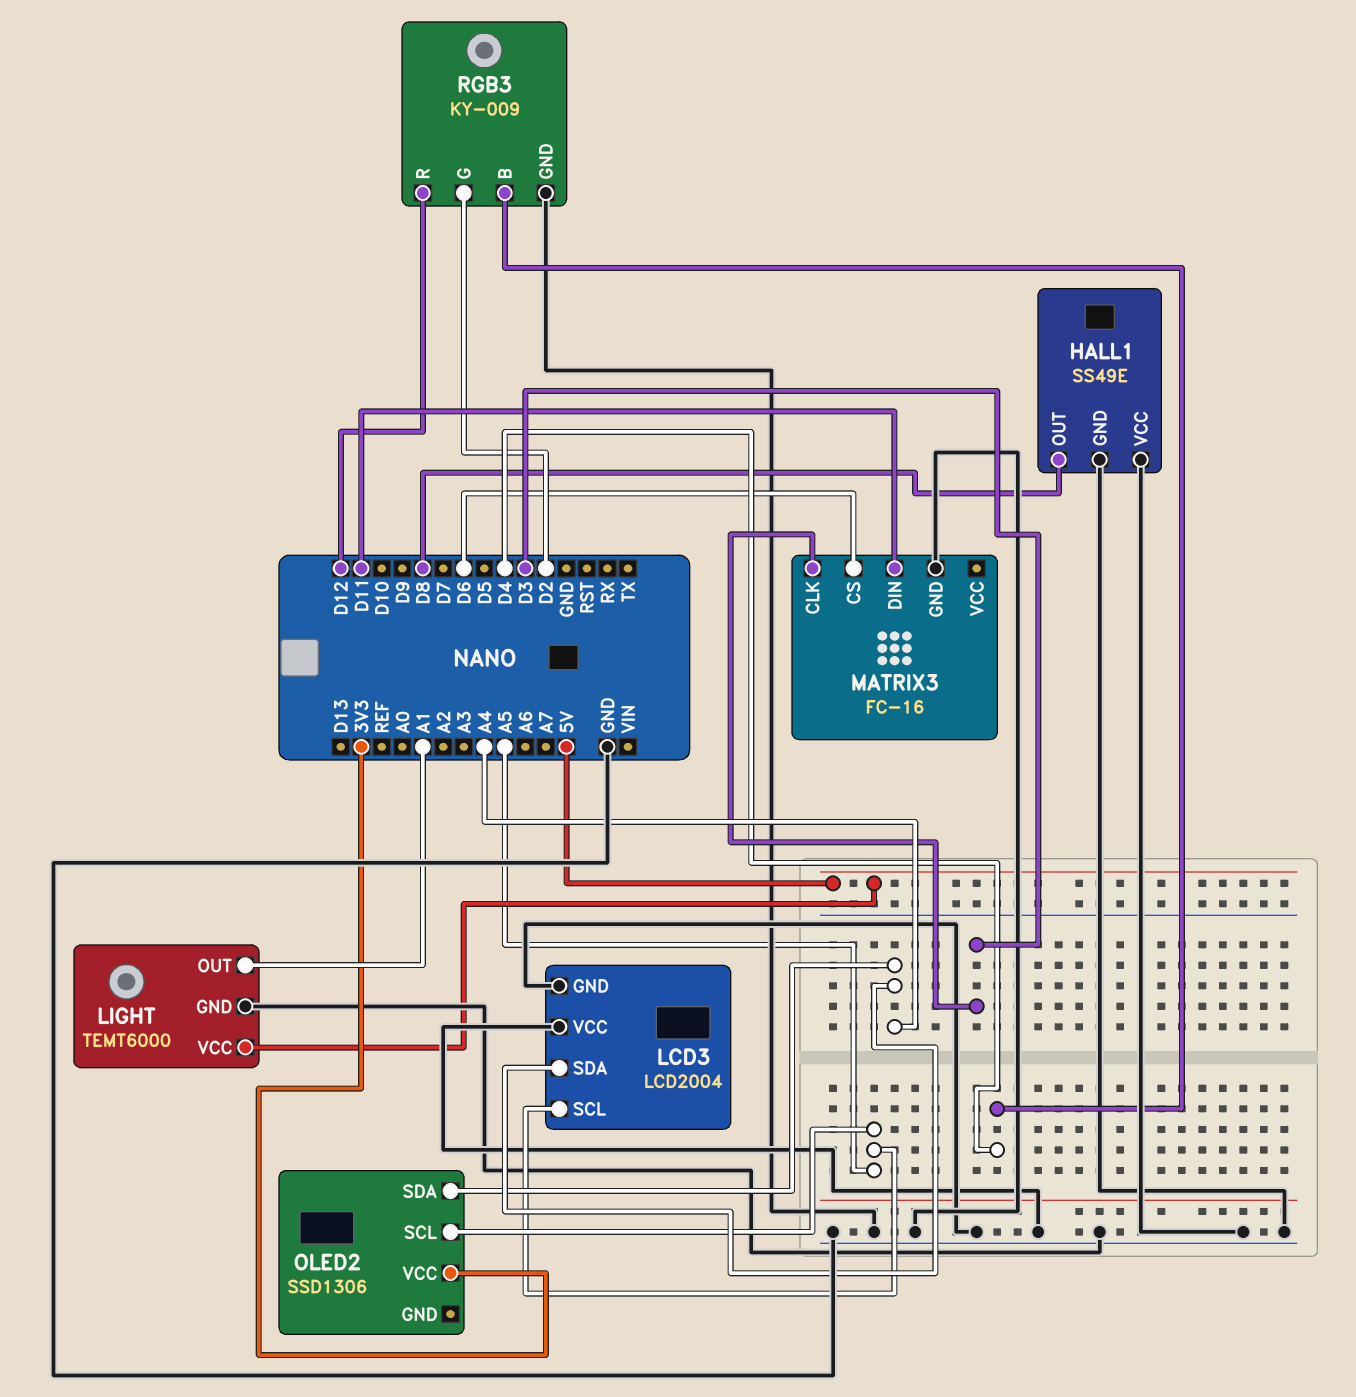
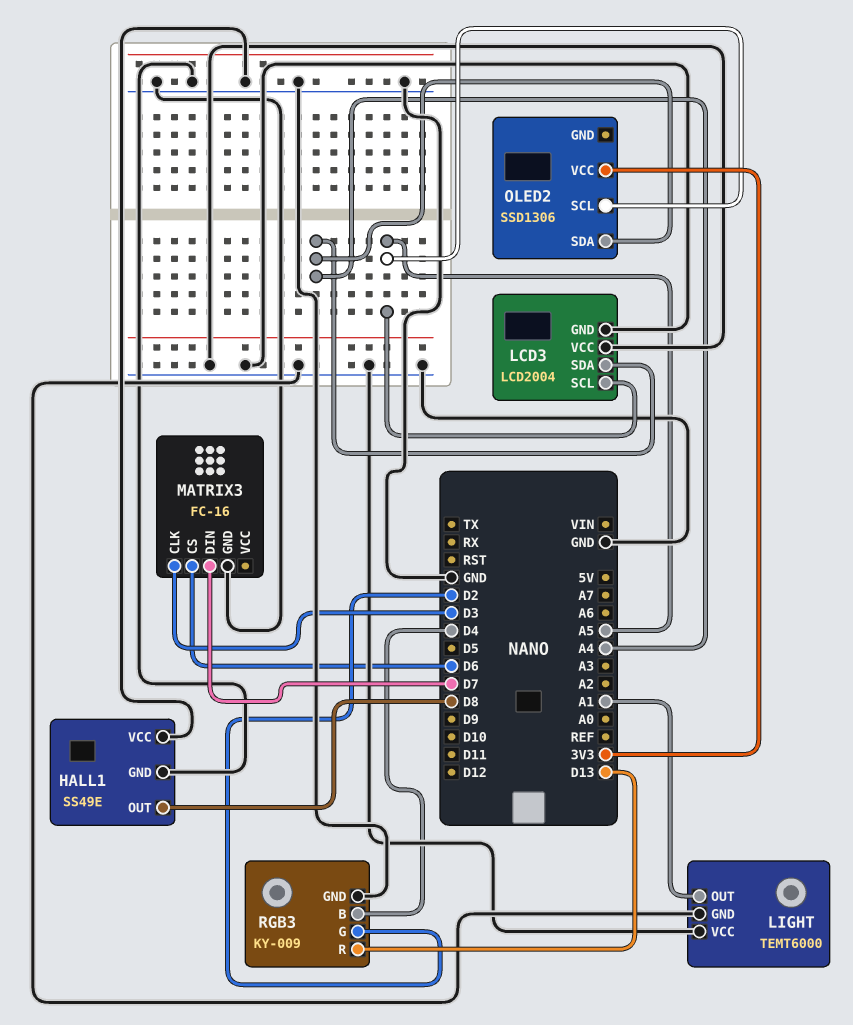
LIGHT pin VCC: 5V -> GND
MATRIX3 pin DIN: D11 -> D7
RGB3 pin R: D12 -> D13

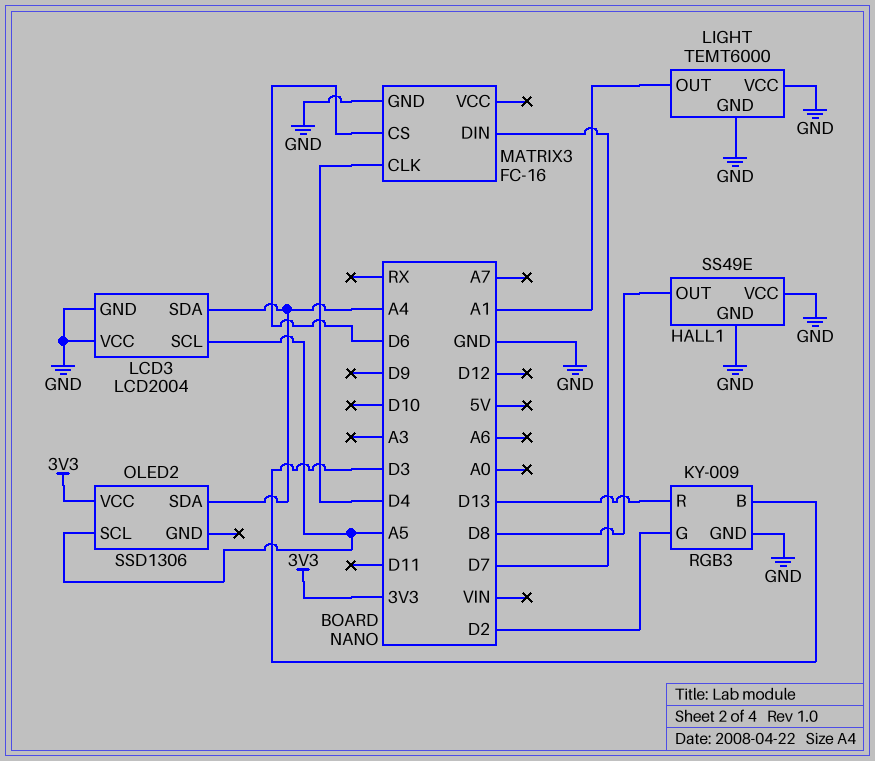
MATRIX3 pin CLK: D3 -> D4
RGB3 pin B: D4 -> D3

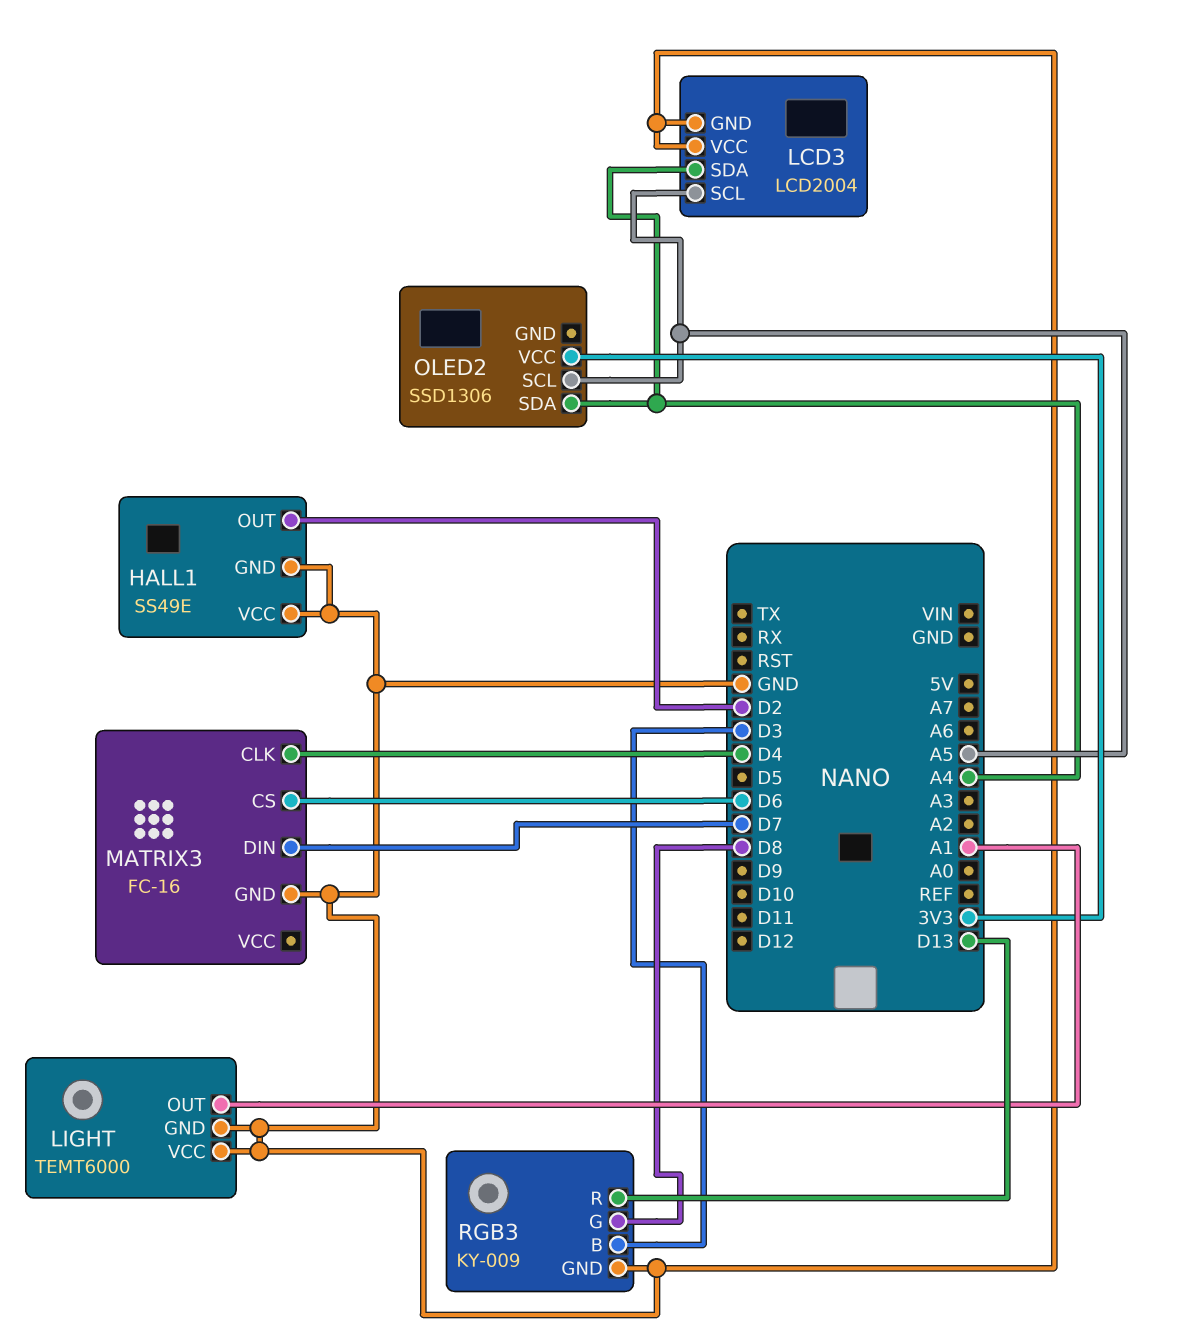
HALL1 pin OUT: D8 -> D2
RGB3 pin G: D2 -> D8

